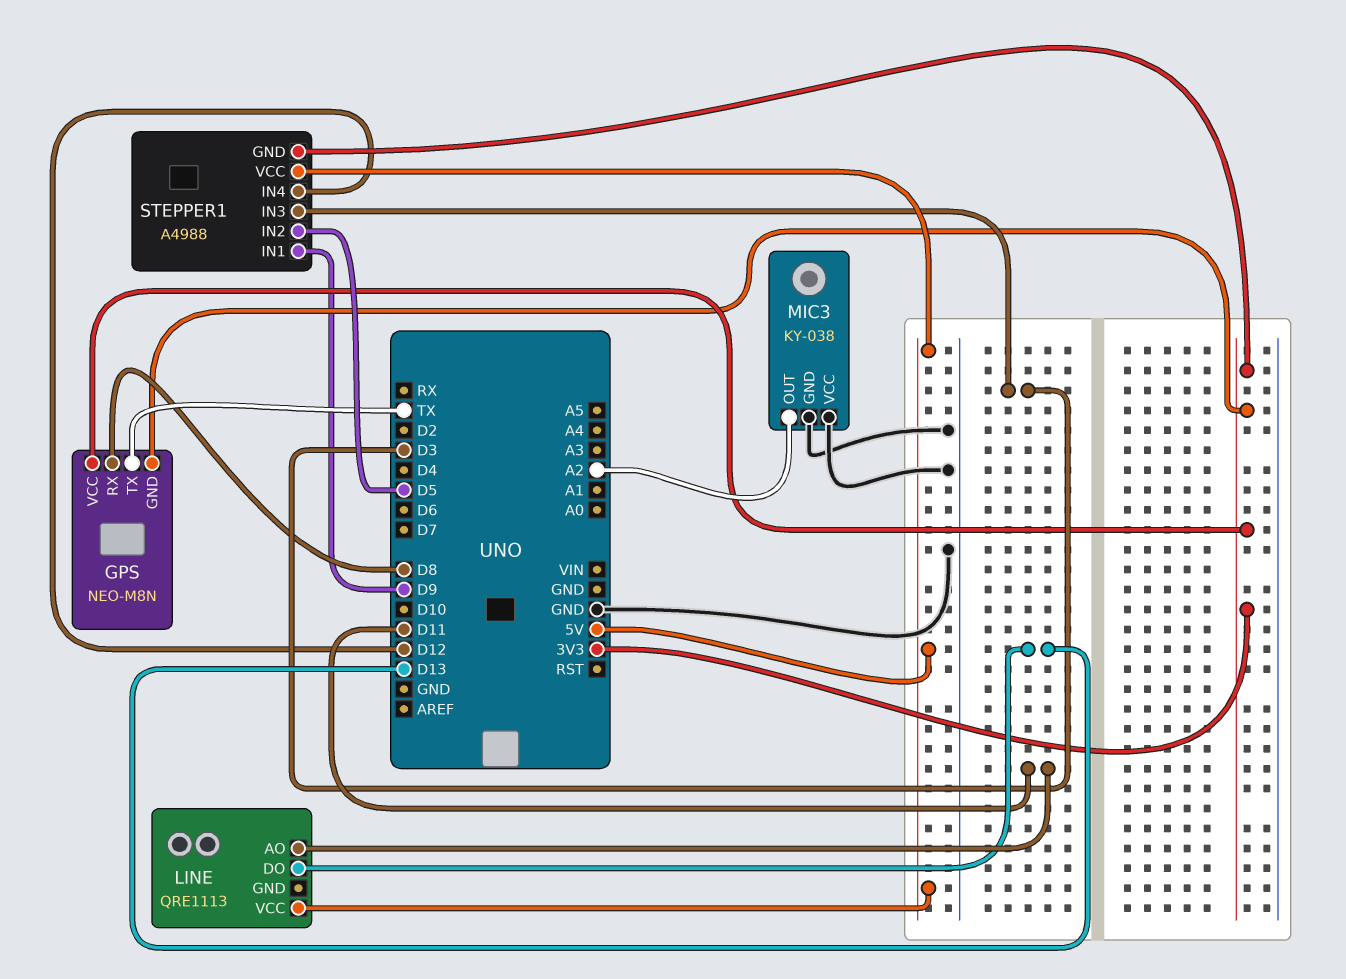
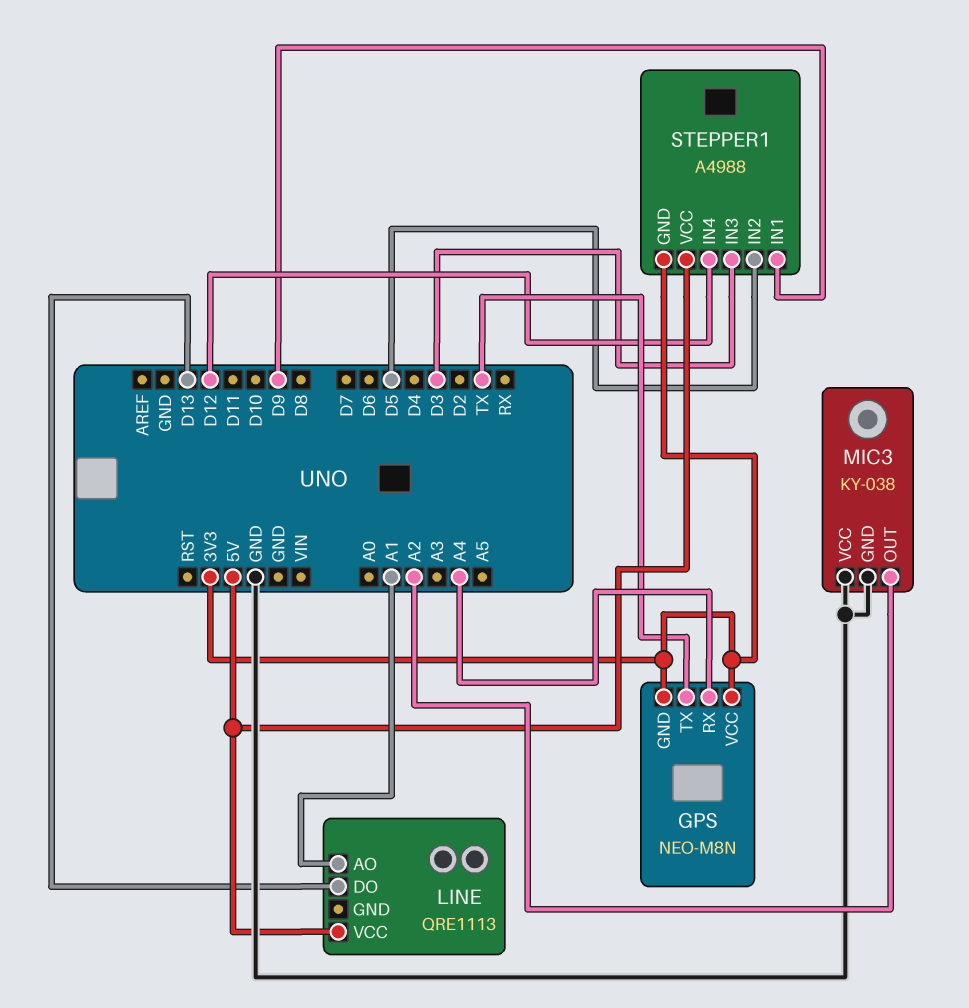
GPS pin RX: D8 -> A4
LINE pin AO: D11 -> A1

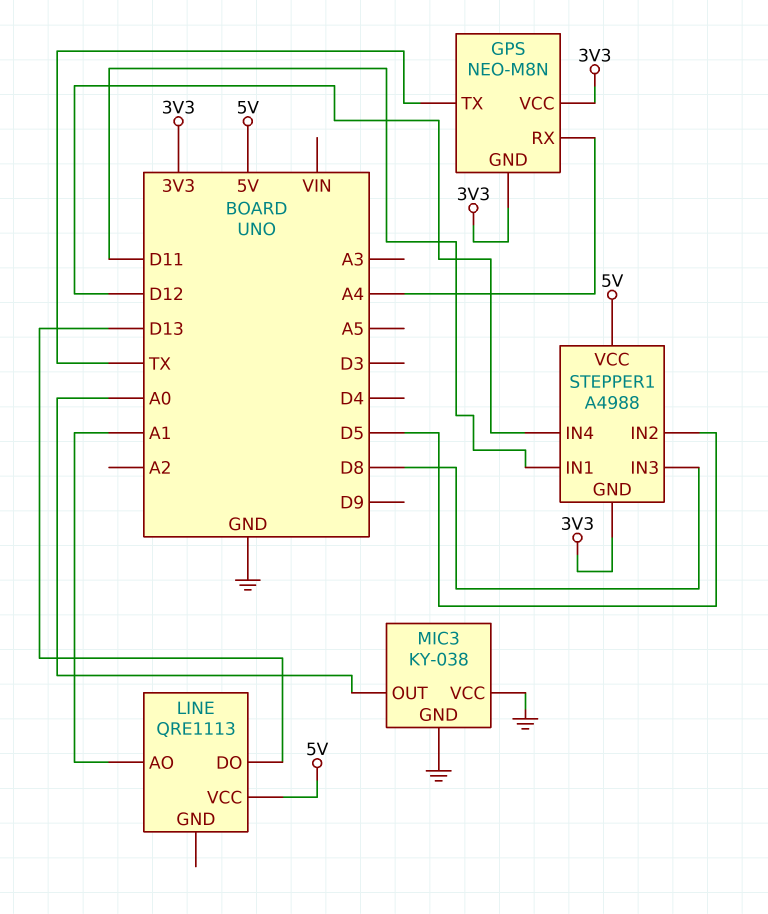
MIC3 pin OUT: A2 -> A0
STEPPER1 pin IN1: D9 -> D11
STEPPER1 pin IN3: D3 -> D8

